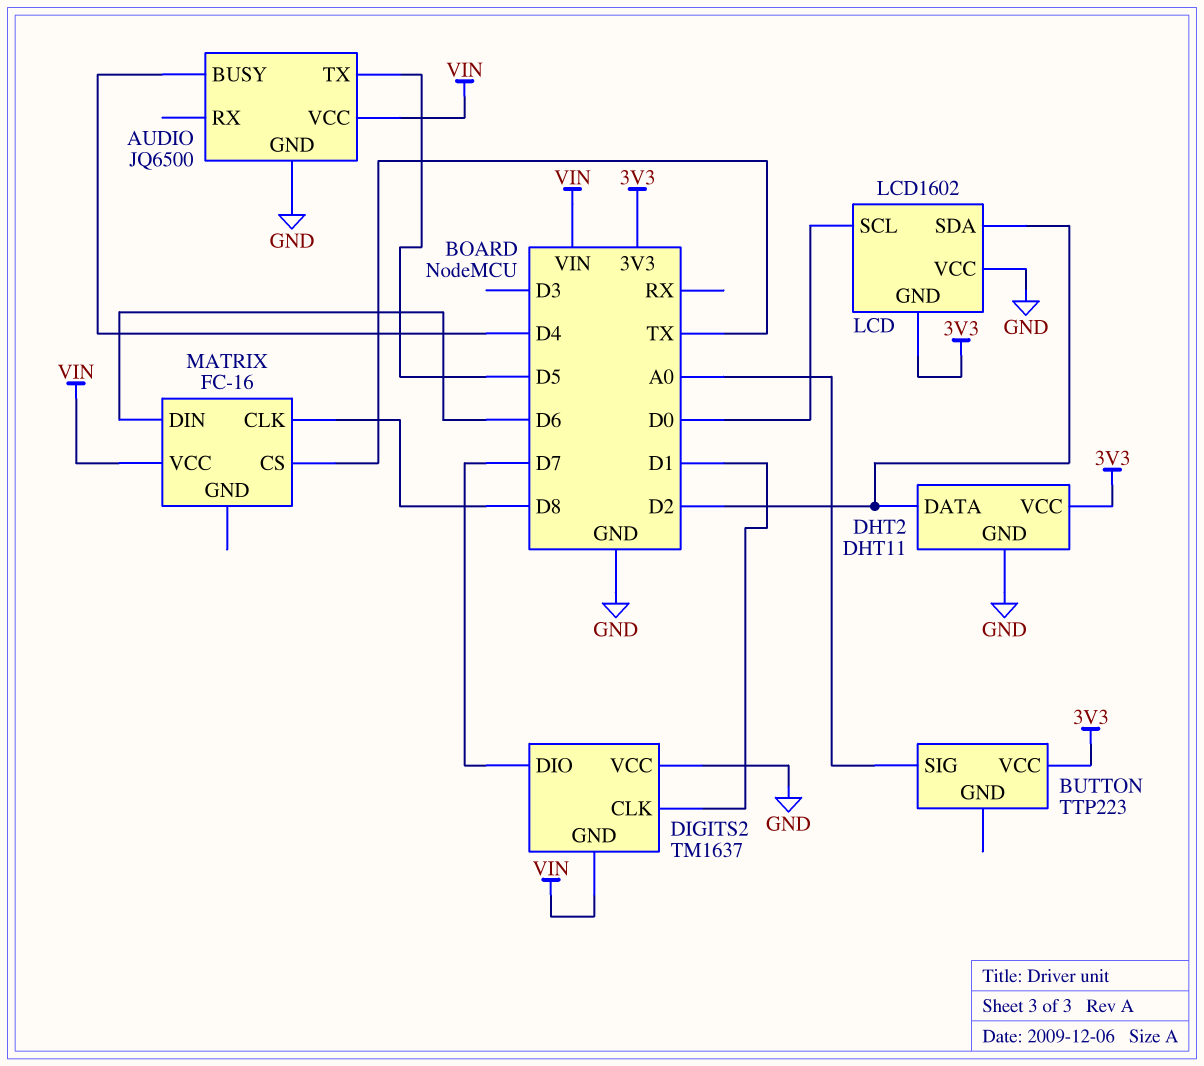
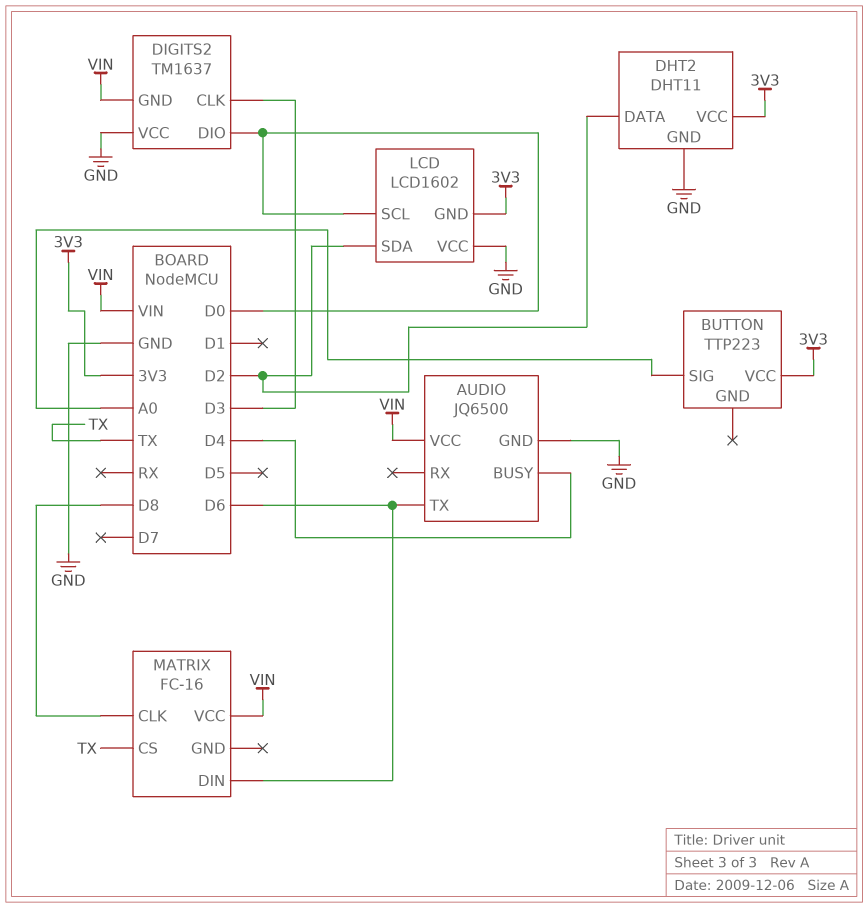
AUDIO pin TX: D5 -> D6
DIGITS2 pin CLK: D1 -> D3
DIGITS2 pin DIO: D7 -> D0

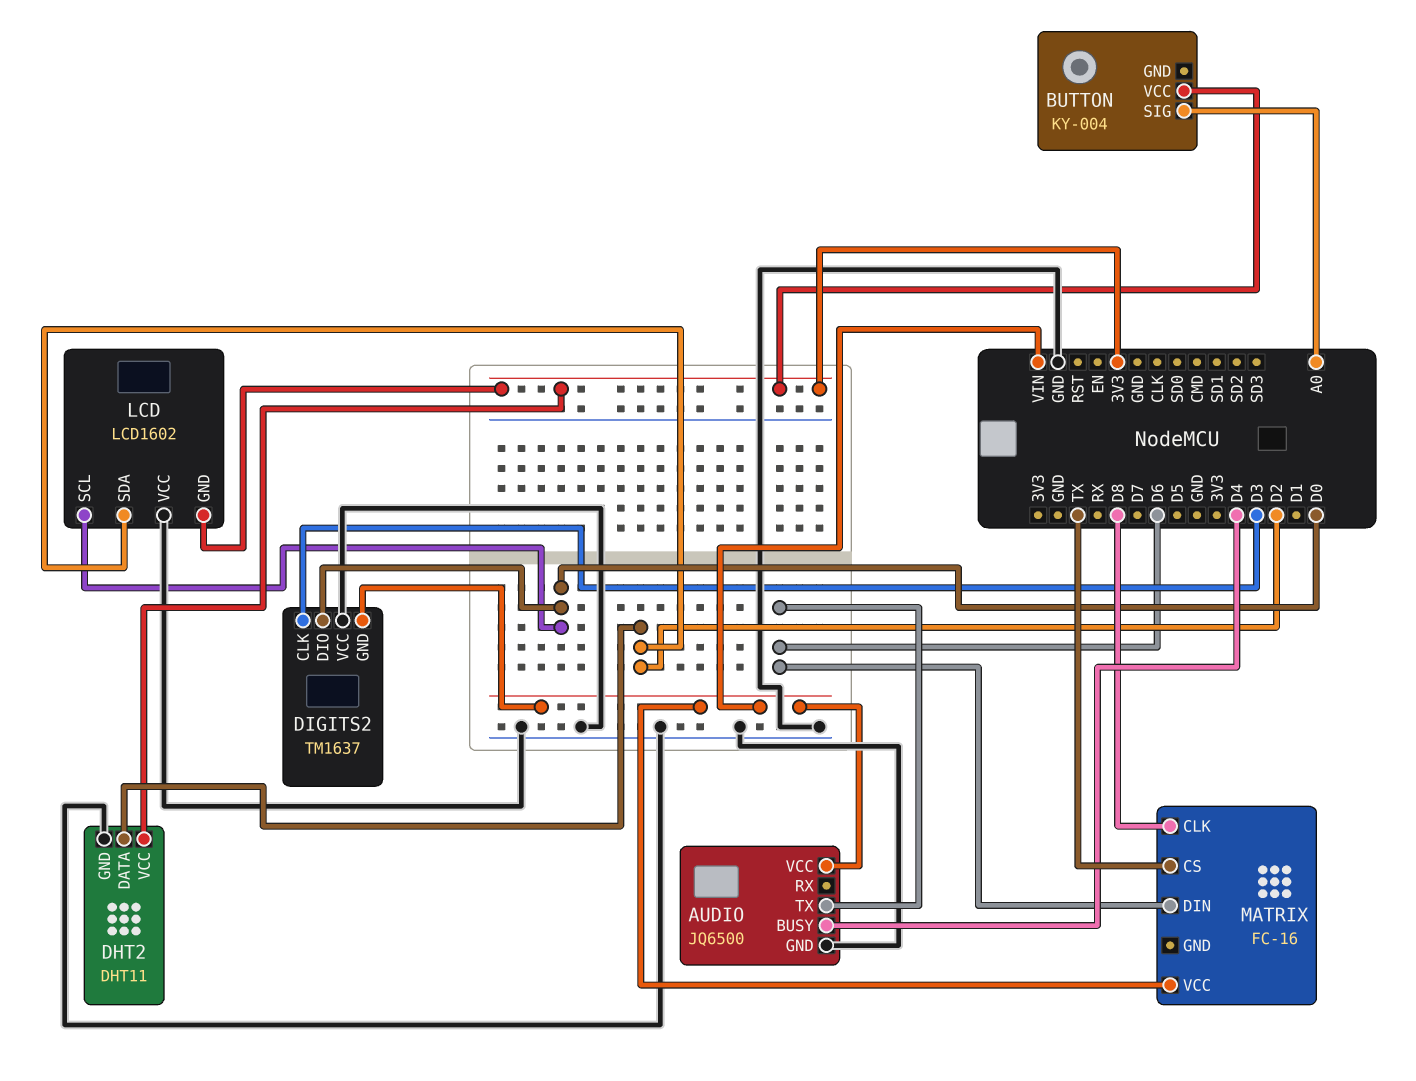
BUTTON: TTP223 -> KY-004

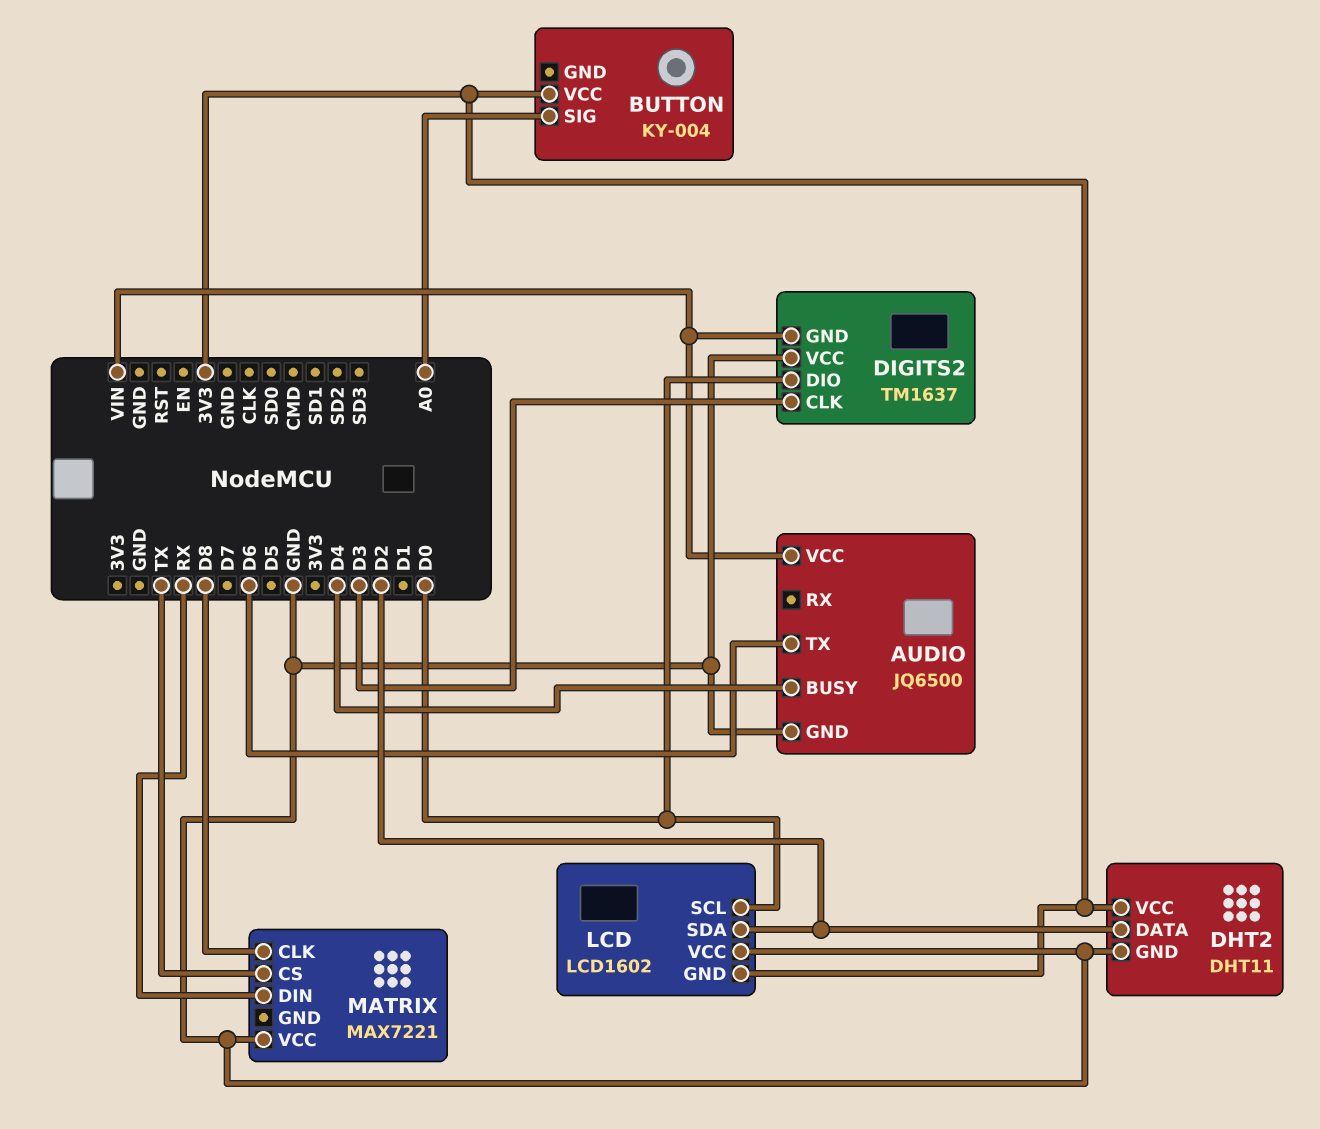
MATRIX: FC-16 -> MAX7221
MATRIX pin DIN: D6 -> RX
MATRIX pin VCC: VIN -> GND

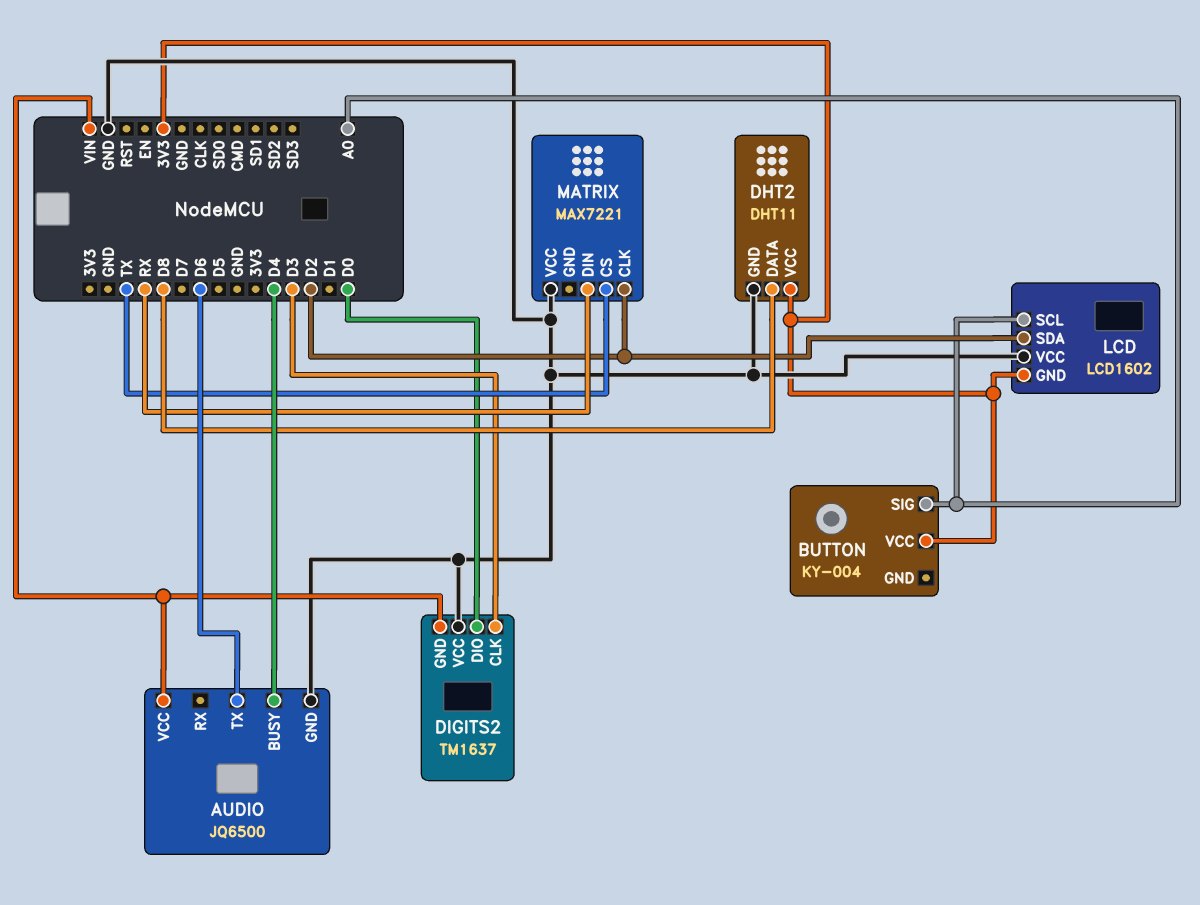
DHT2 pin DATA: D2 -> D8
LCD pin SCL: D0 -> A0
MATRIX pin CLK: D8 -> D2

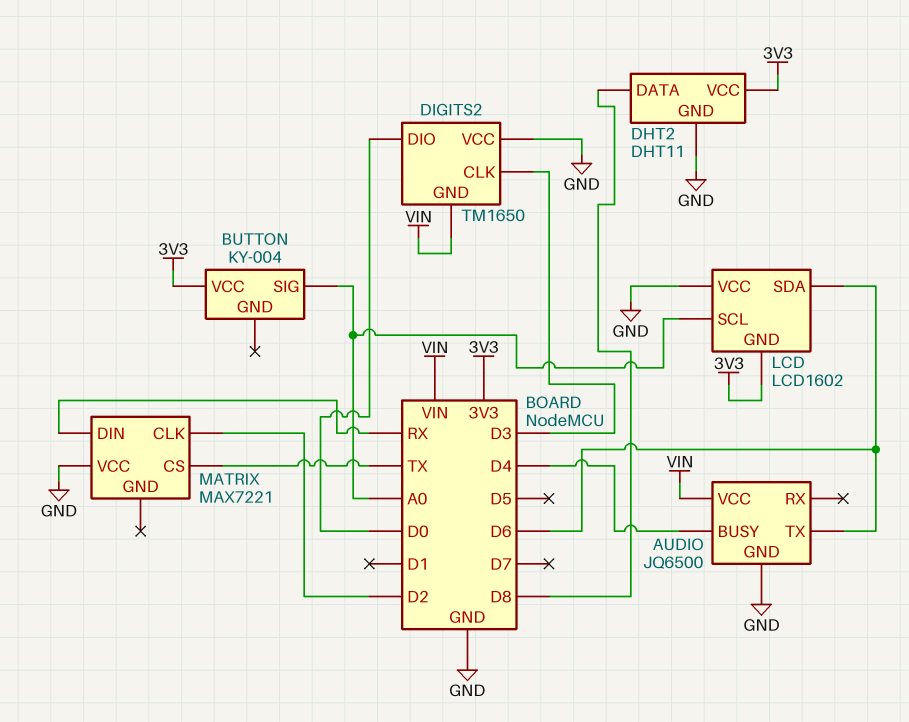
DIGITS2: TM1637 -> TM1650
LCD pin SDA: D2 -> D6

